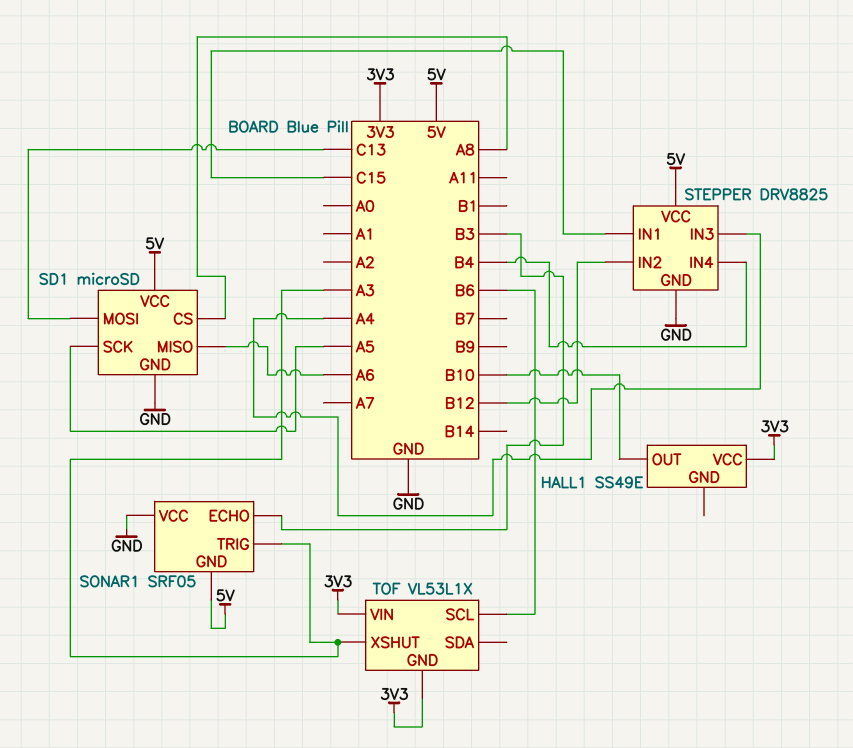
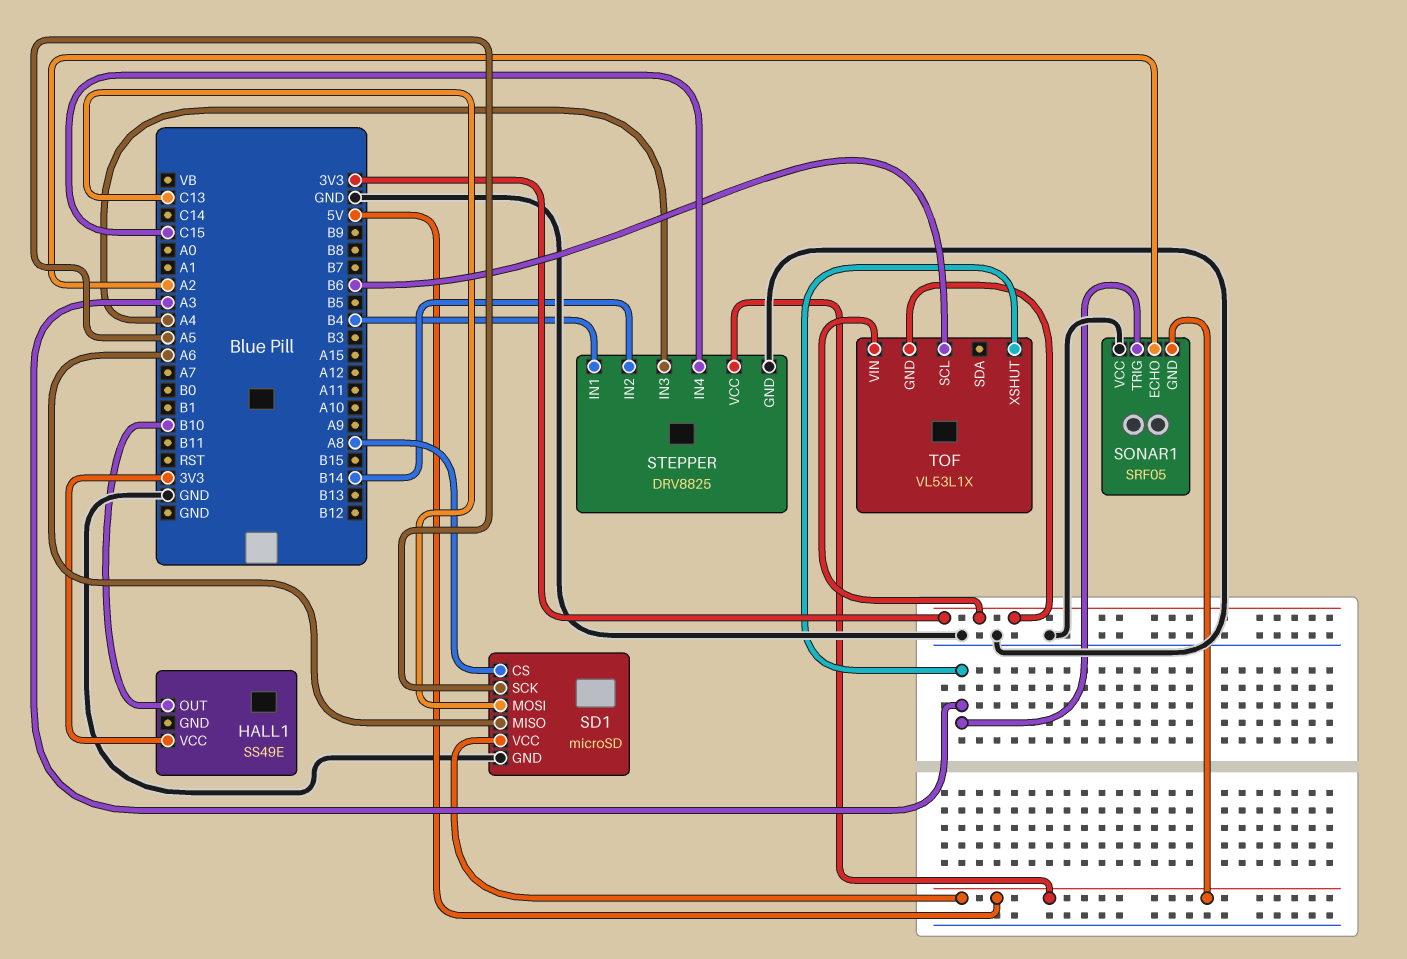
SONAR1 pin ECHO: B3 -> A2
STEPPER pin IN1: C15 -> B4
STEPPER pin IN2: B12 -> B14
STEPPER pin IN4: B4 -> C15

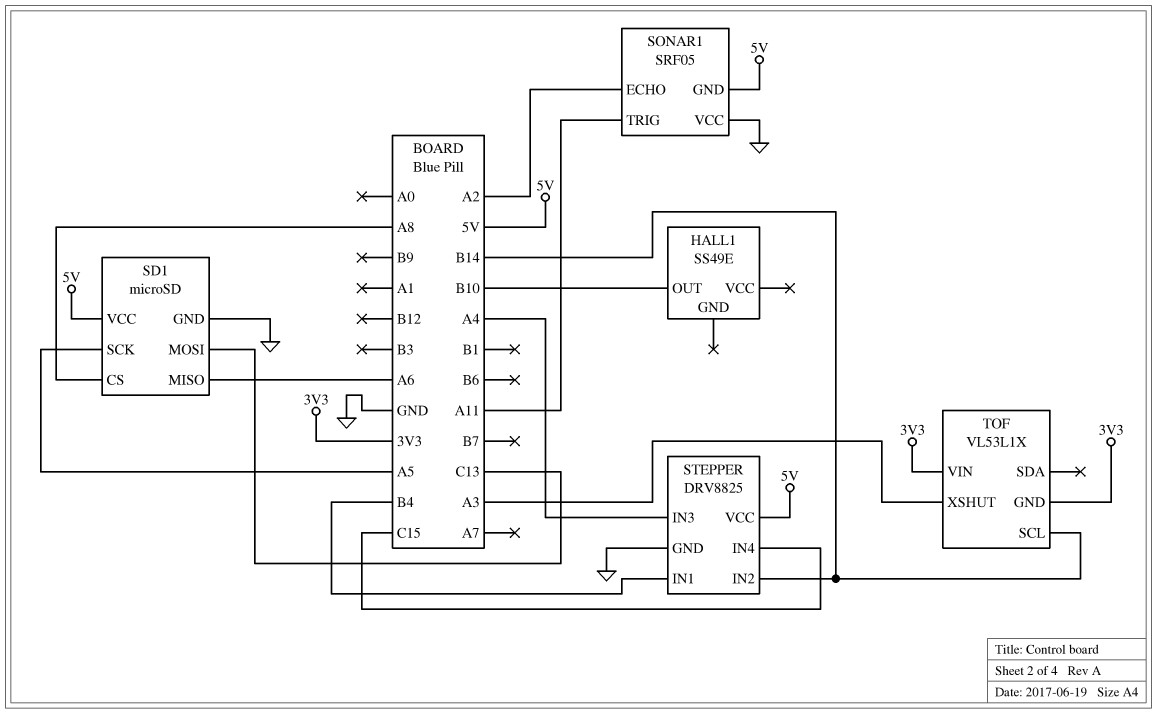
HALL1 pin VCC: 3V3 -> none
SONAR1 pin TRIG: A3 -> A11
TOF pin SCL: B6 -> B14

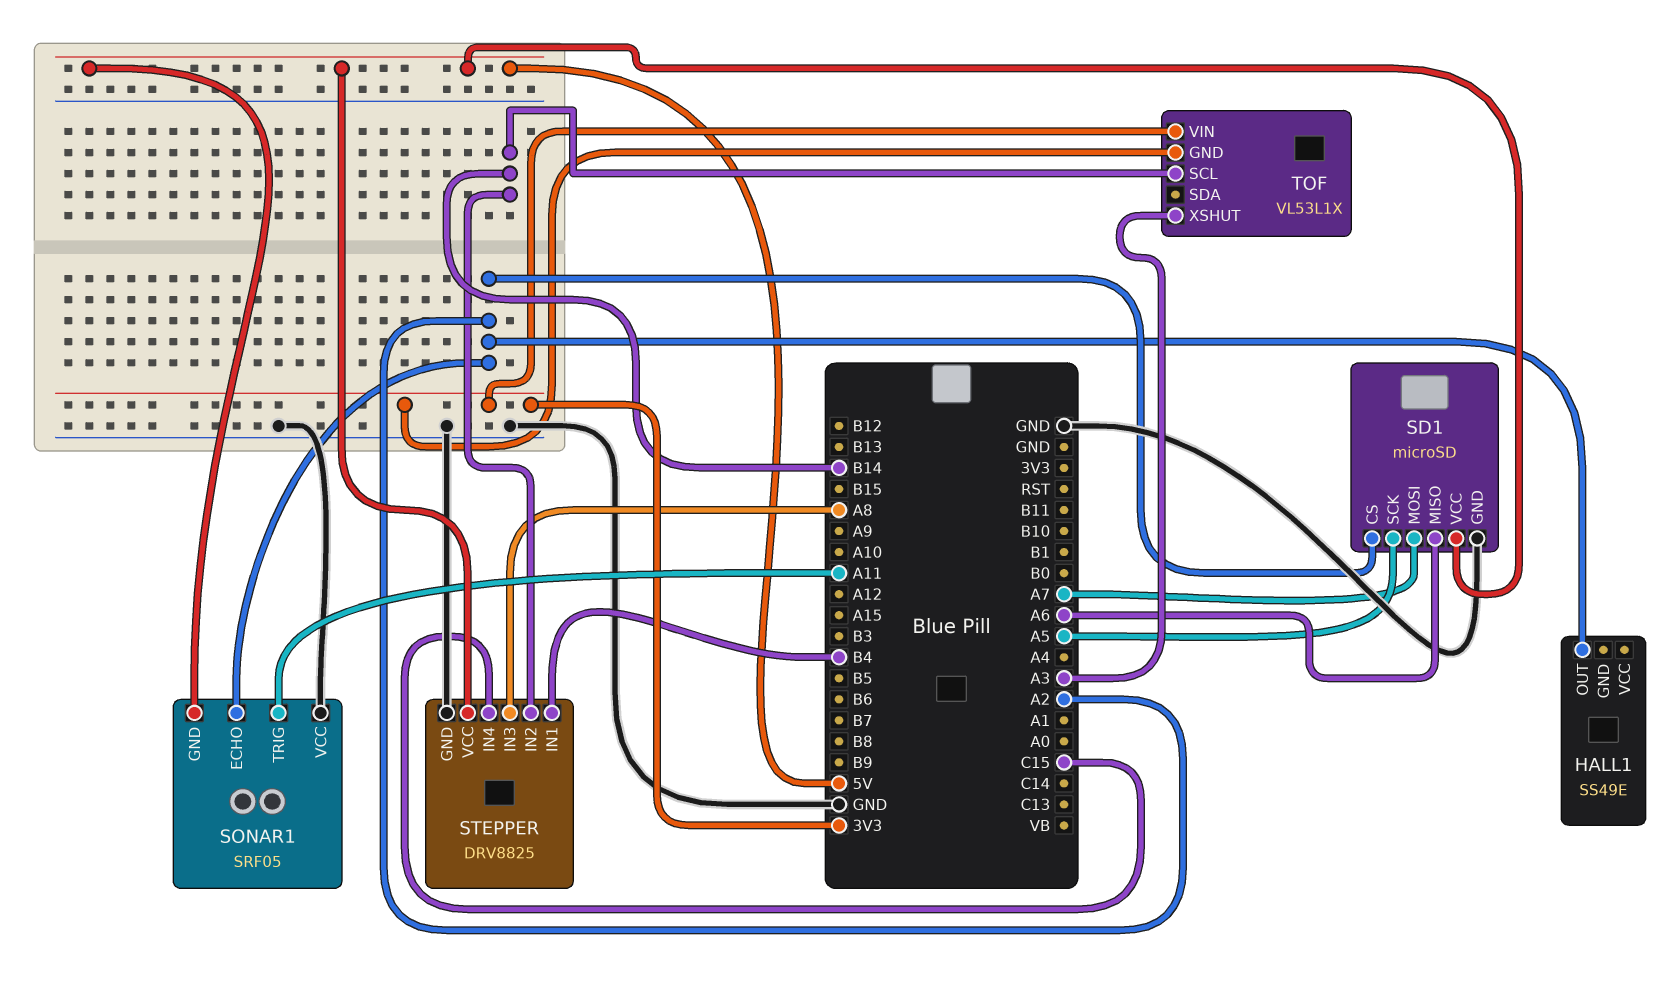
HALL1 pin OUT: B10 -> A2
SD1 pin CS: A8 -> A2
SD1 pin MOSI: C13 -> A7
STEPPER pin IN3: A4 -> A8

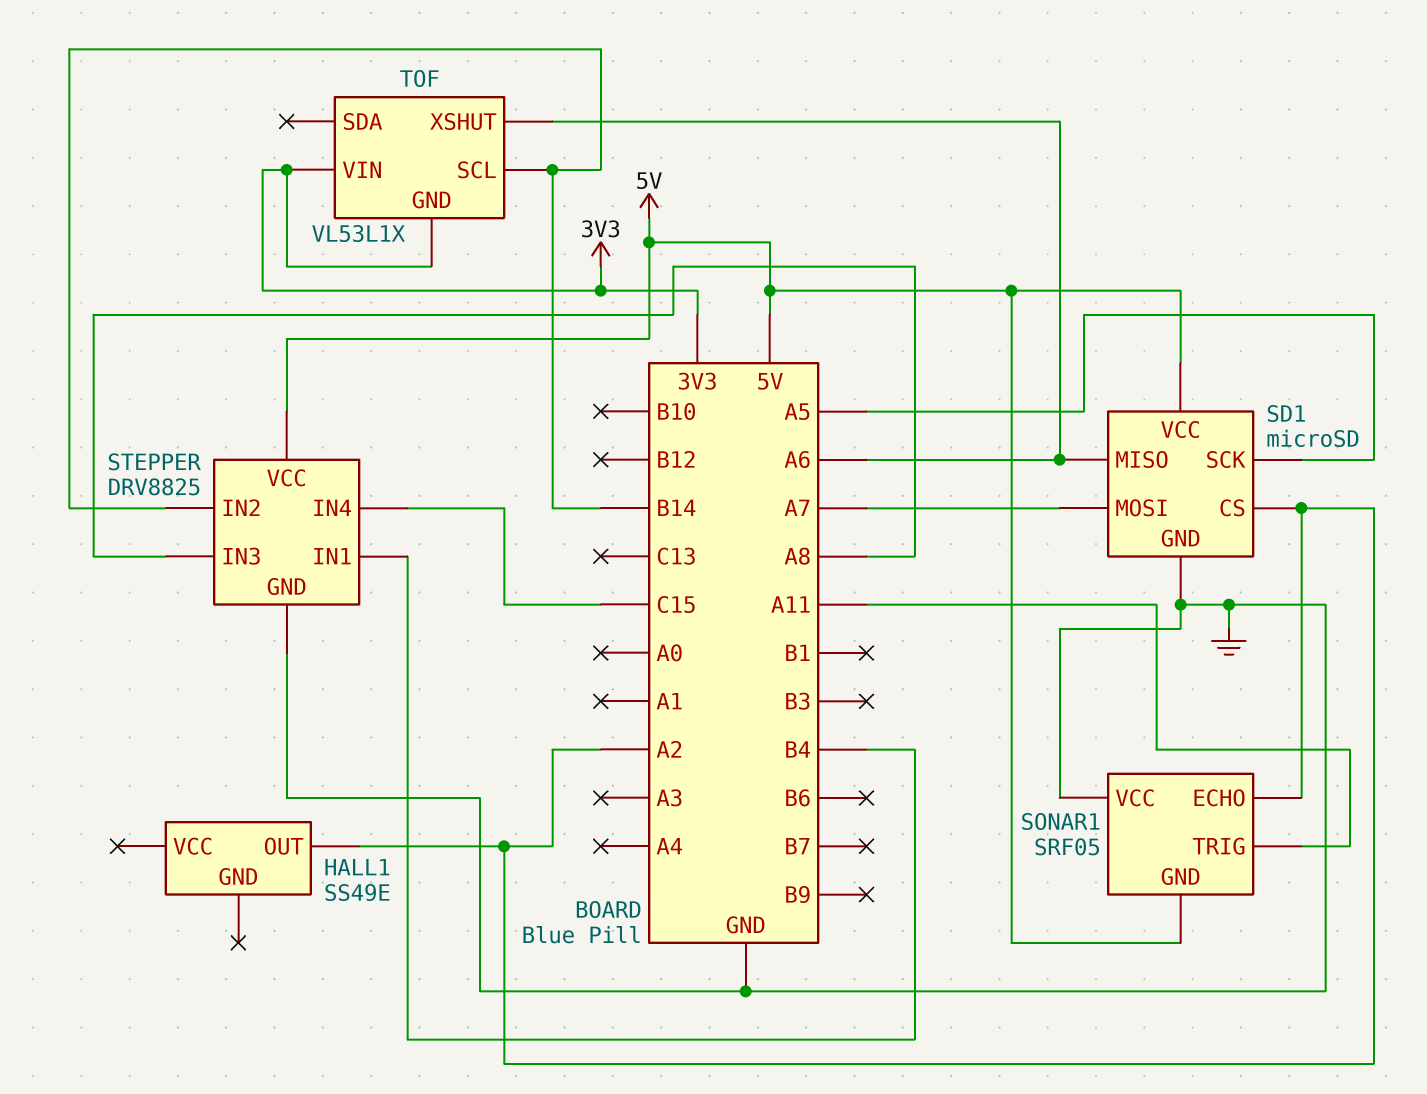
TOF pin XSHUT: A3 -> A6

